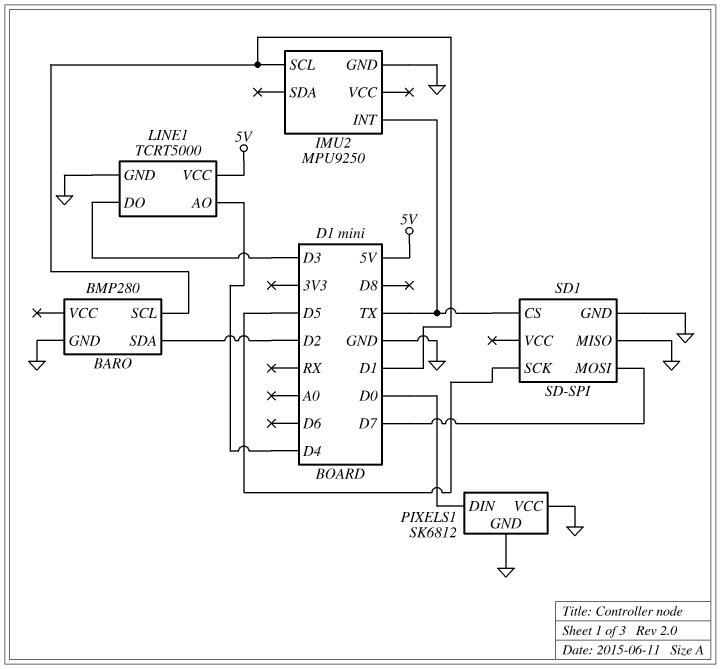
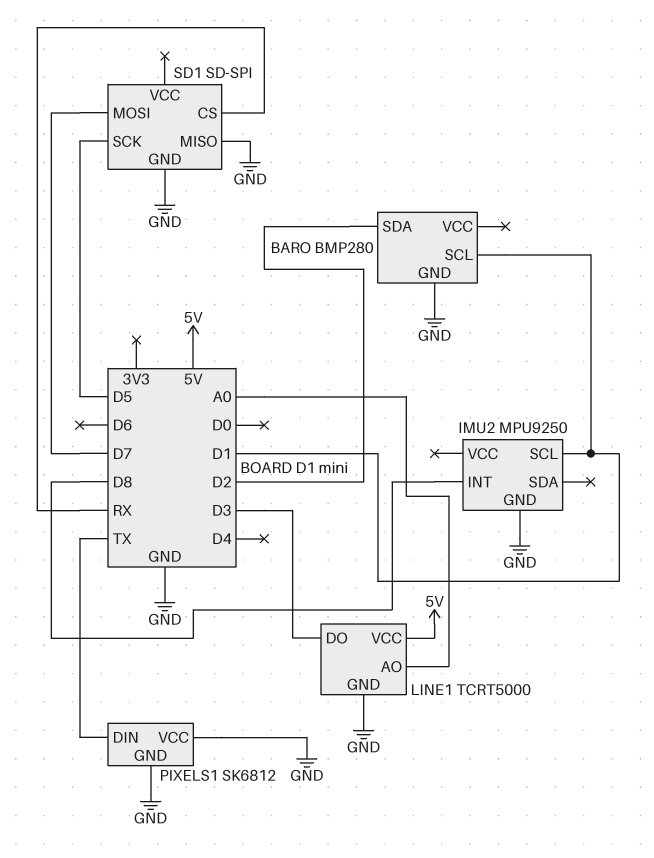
IMU2 pin INT: TX -> D8
LINE1 pin AO: D4 -> A0
PIXELS1 pin DIN: D0 -> TX
SD1 pin CS: TX -> RX

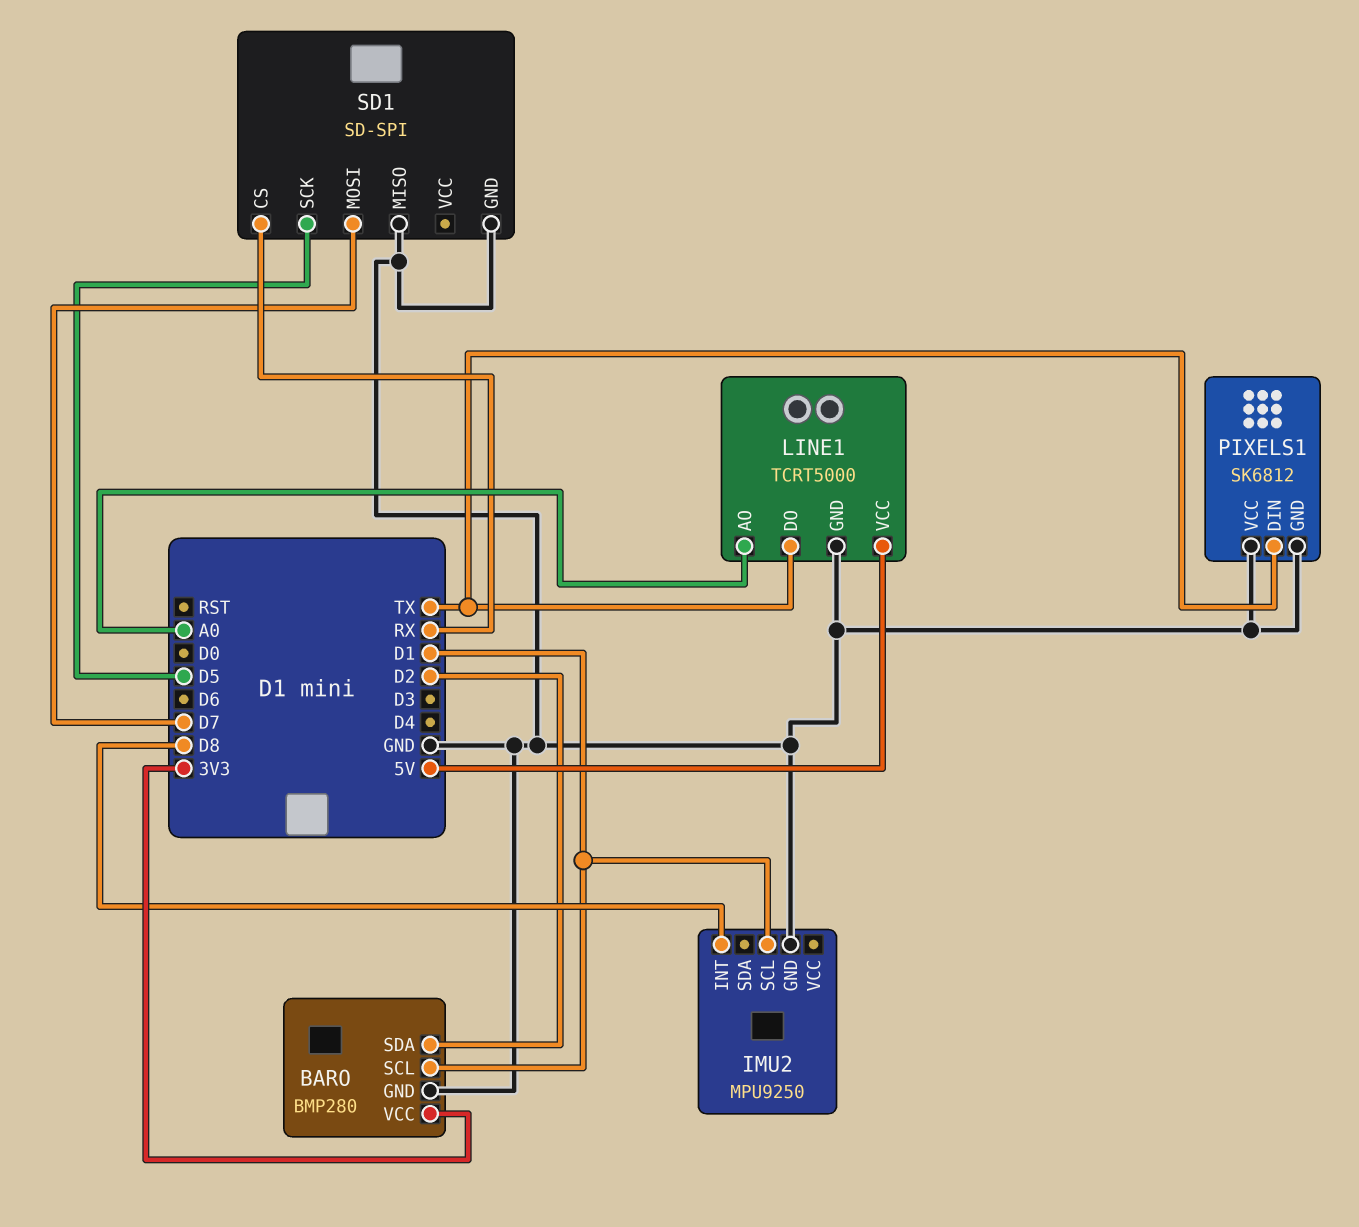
BARO pin VCC: none -> 3V3
LINE1 pin DO: D3 -> TX

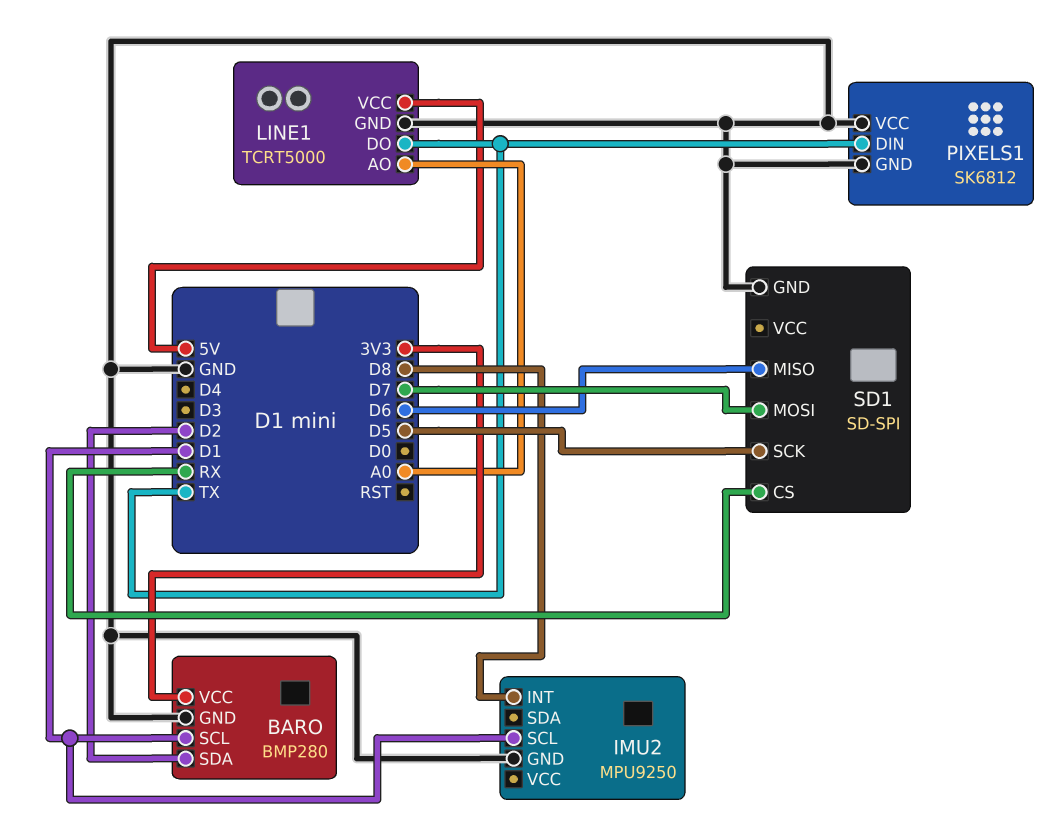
SD1 pin MISO: GND -> D6

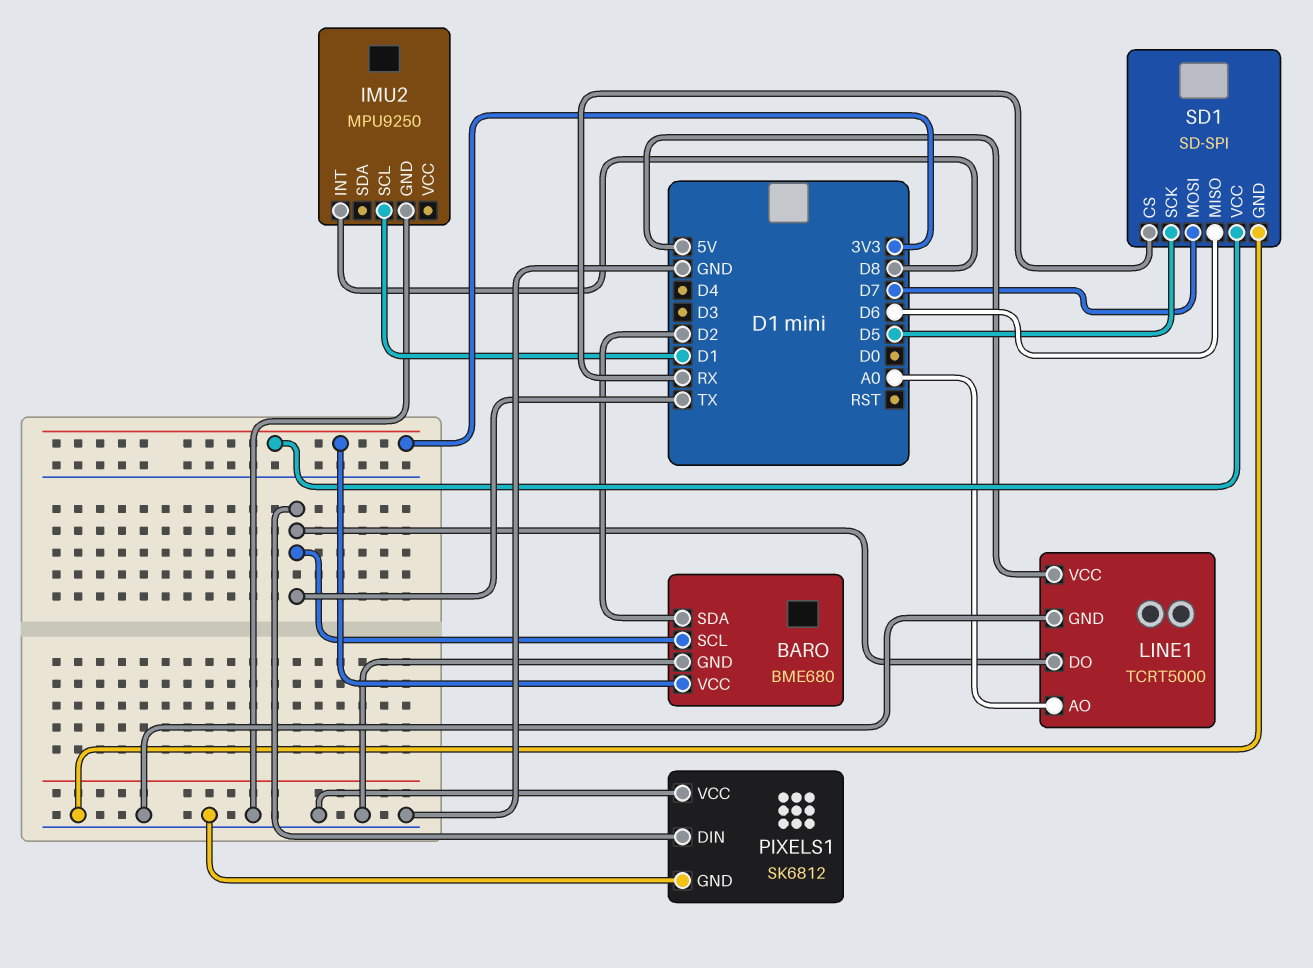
BARO: BMP280 -> BME680
BARO pin SCL: D1 -> TX
SD1 pin VCC: none -> 3V3

